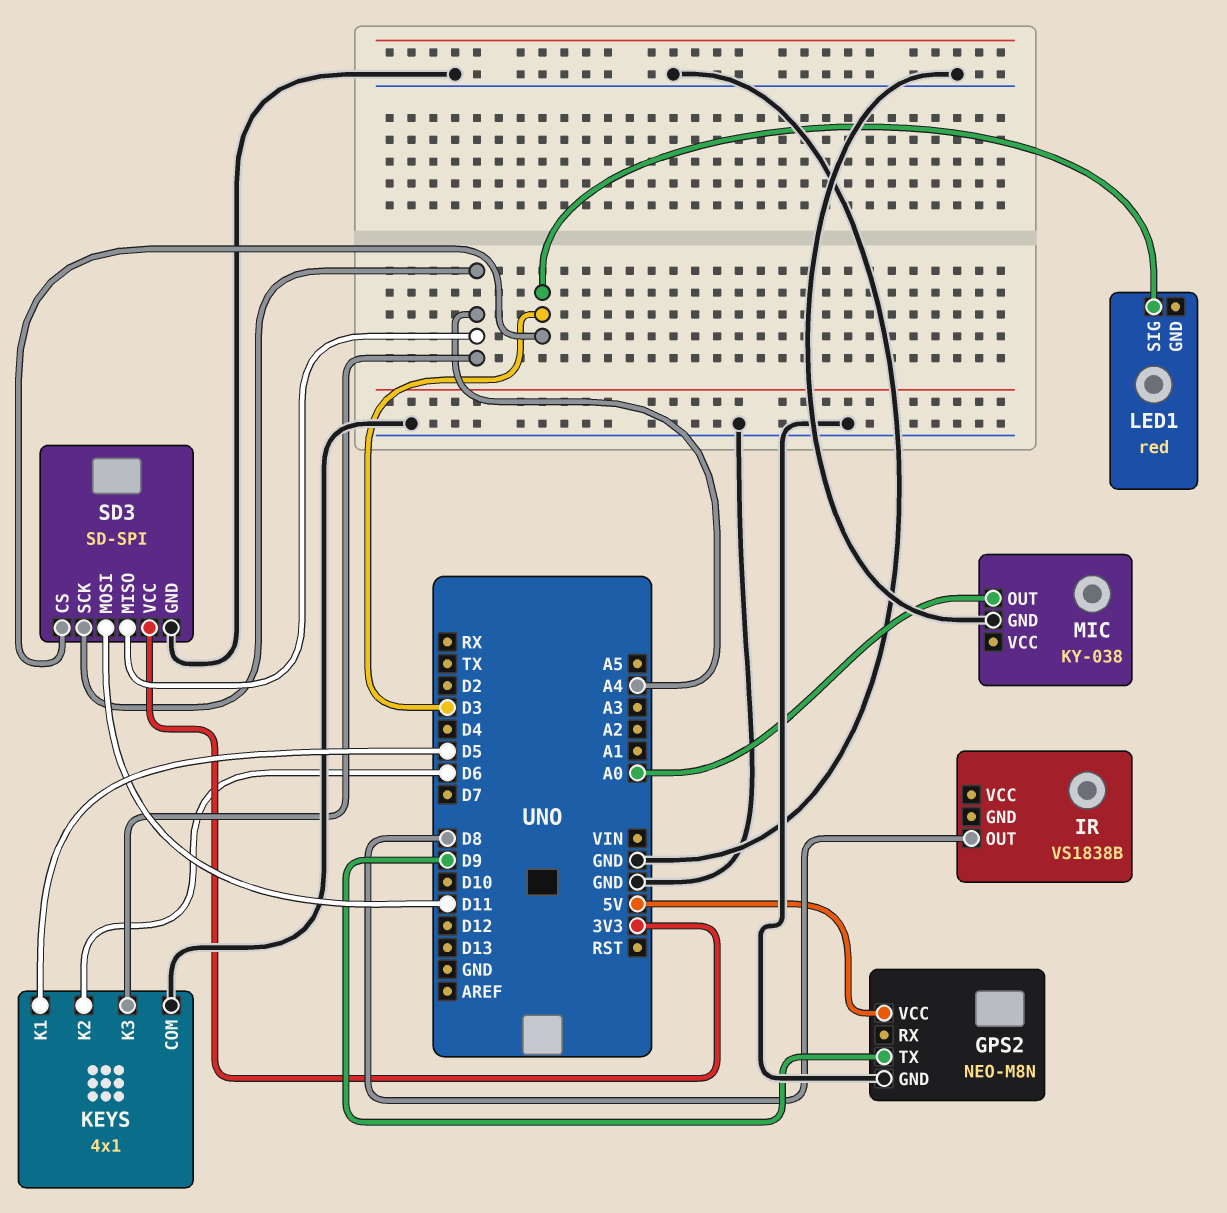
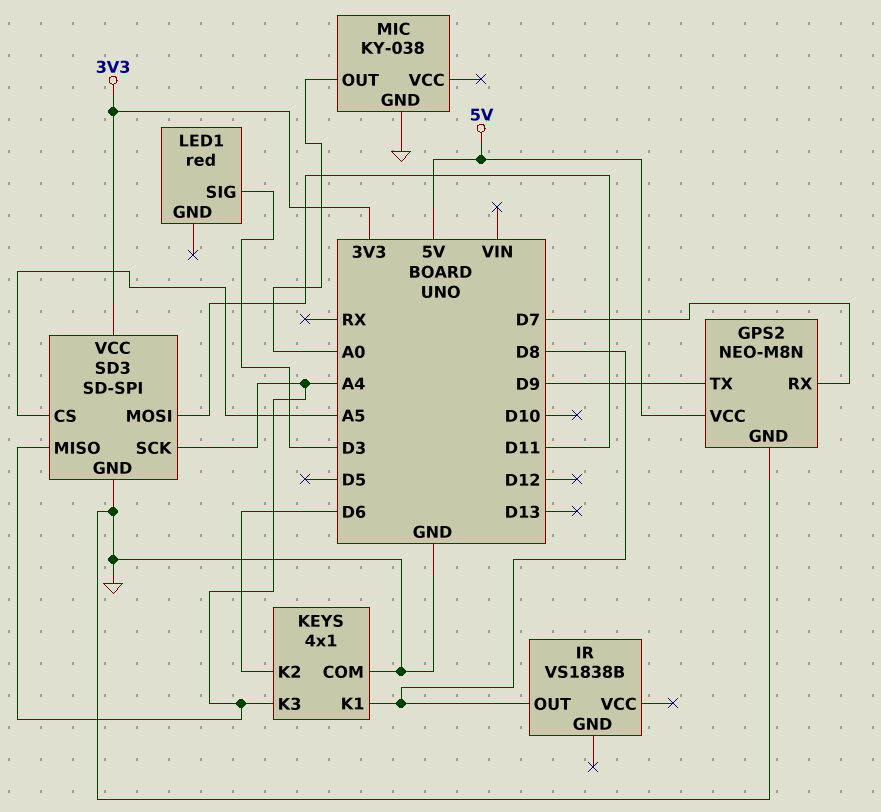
GPS2 pin RX: none -> D7
KEYS pin K1: D5 -> D8
SD3 pin CS: D3 -> A5

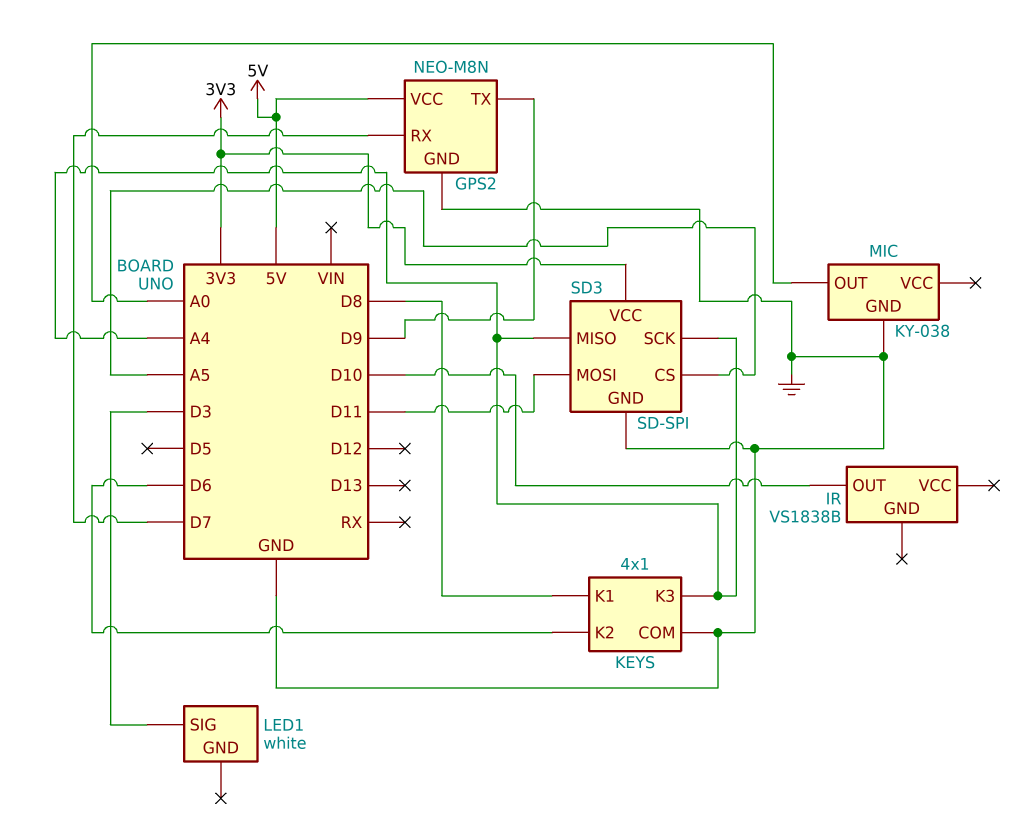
IR pin OUT: D8 -> D10
LED1: red -> white

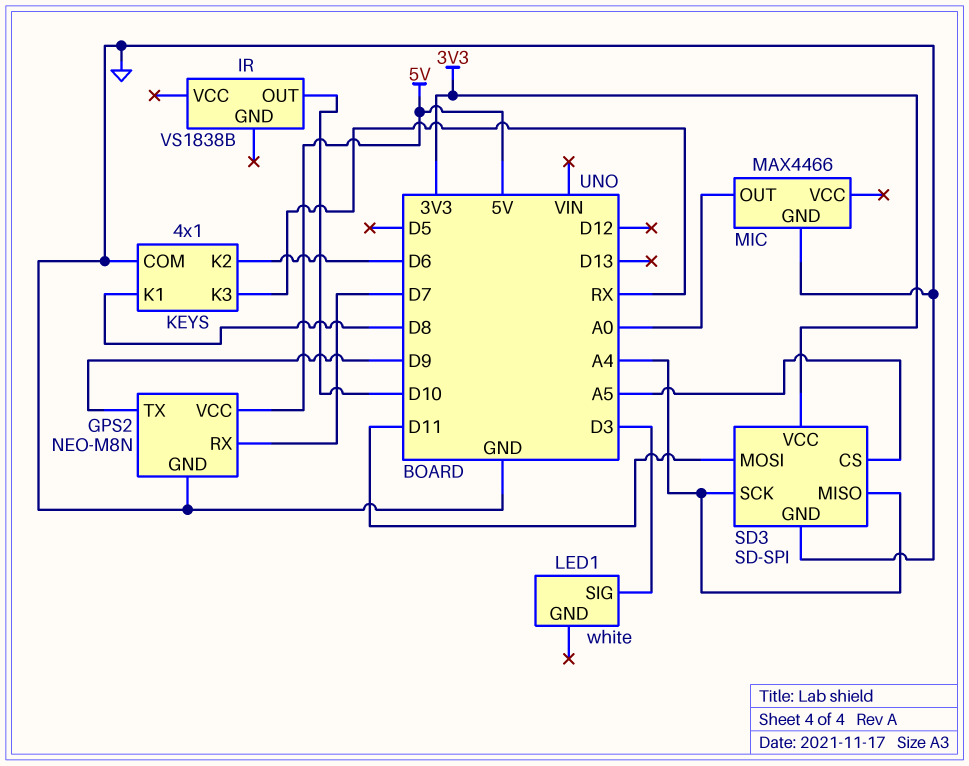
KEYS pin K3: A4 -> RX
MIC: KY-038 -> MAX4466

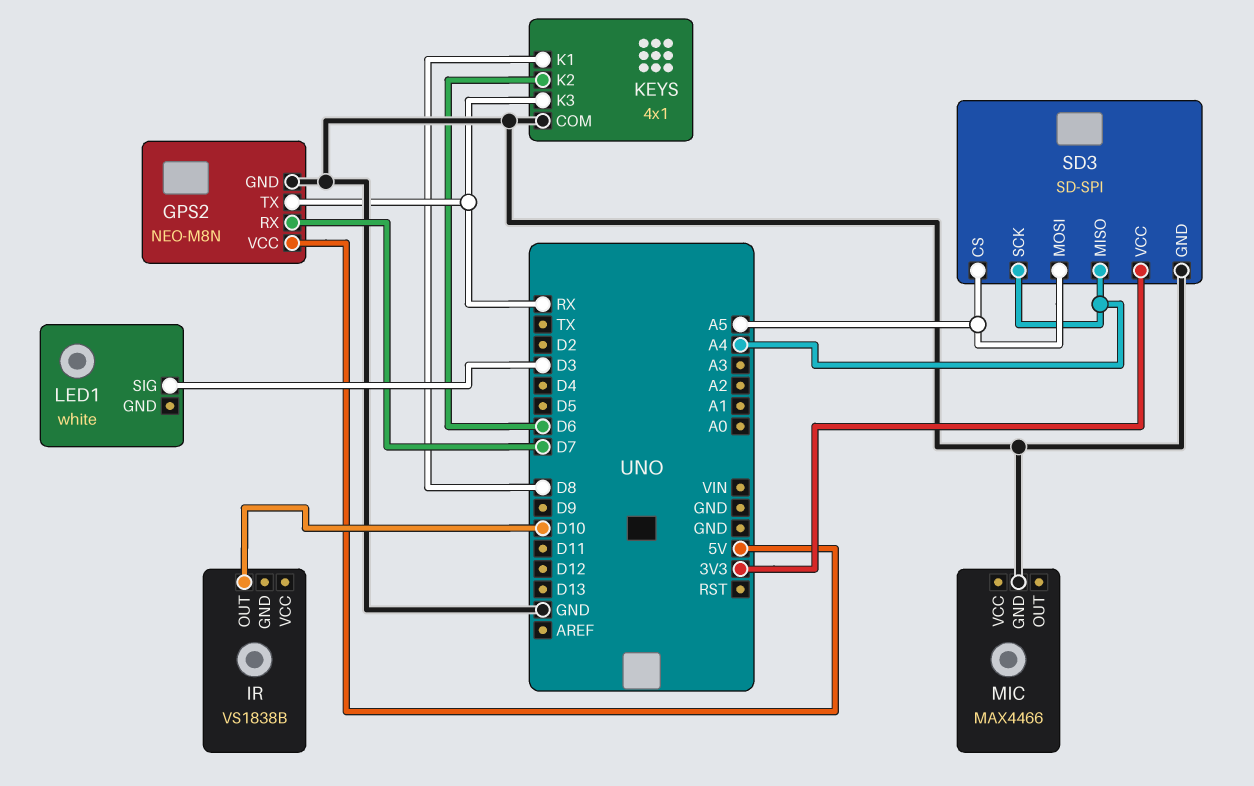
GPS2 pin TX: D9 -> RX
MIC pin OUT: A0 -> none
SD3 pin MOSI: D11 -> A5

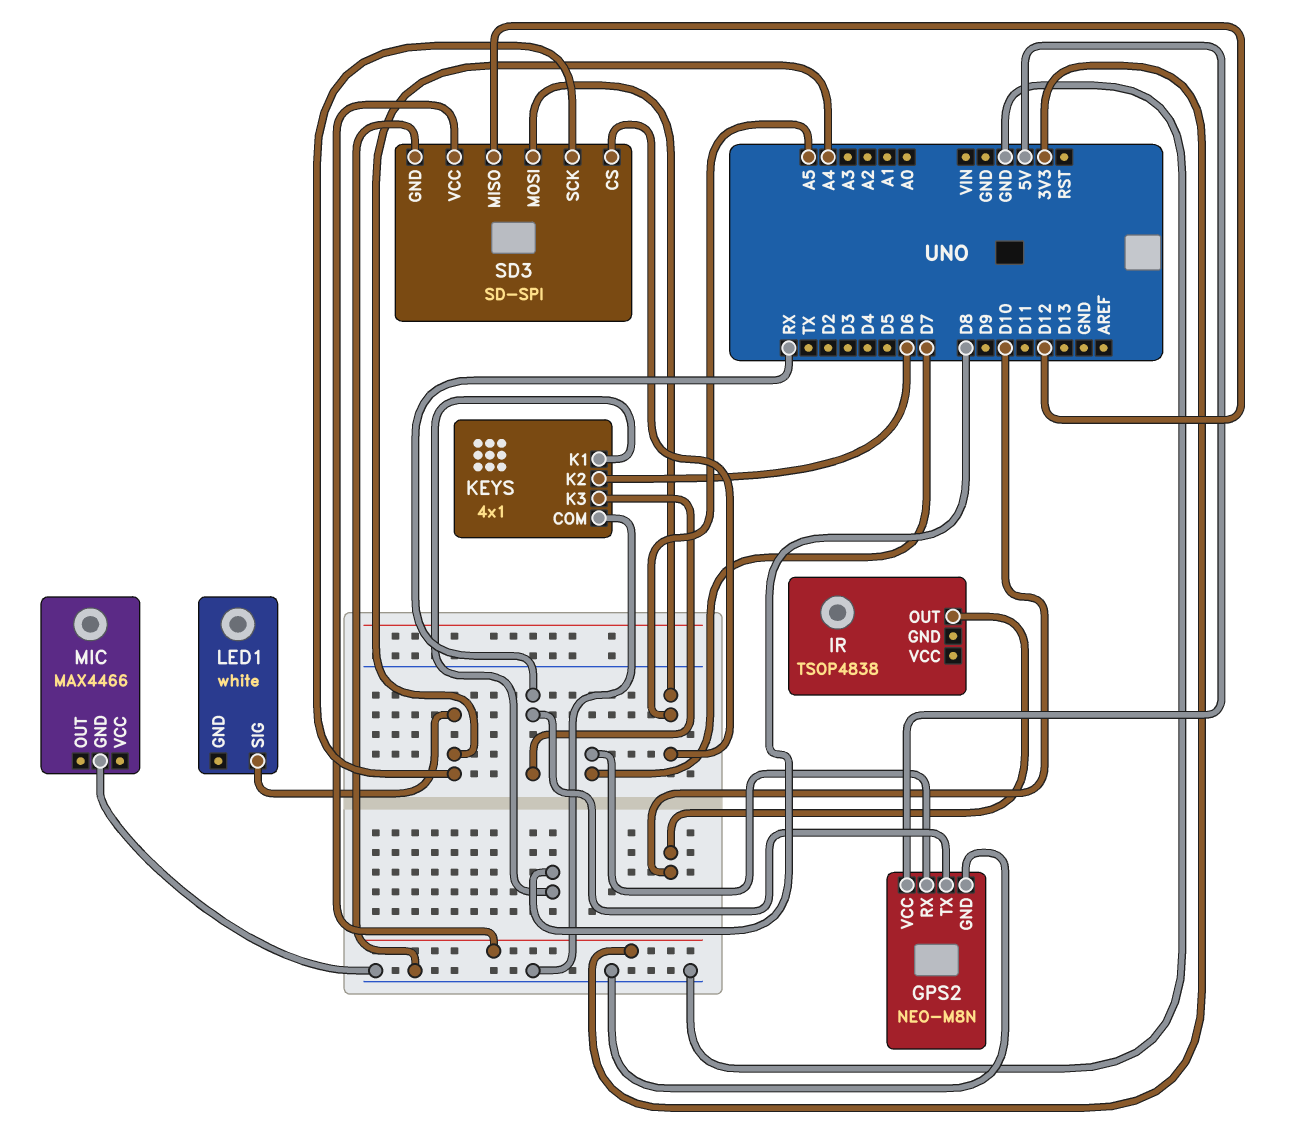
IR: VS1838B -> TSOP4838
LED1 pin SIG: D3 -> A4
SD3 pin MISO: A4 -> D12

